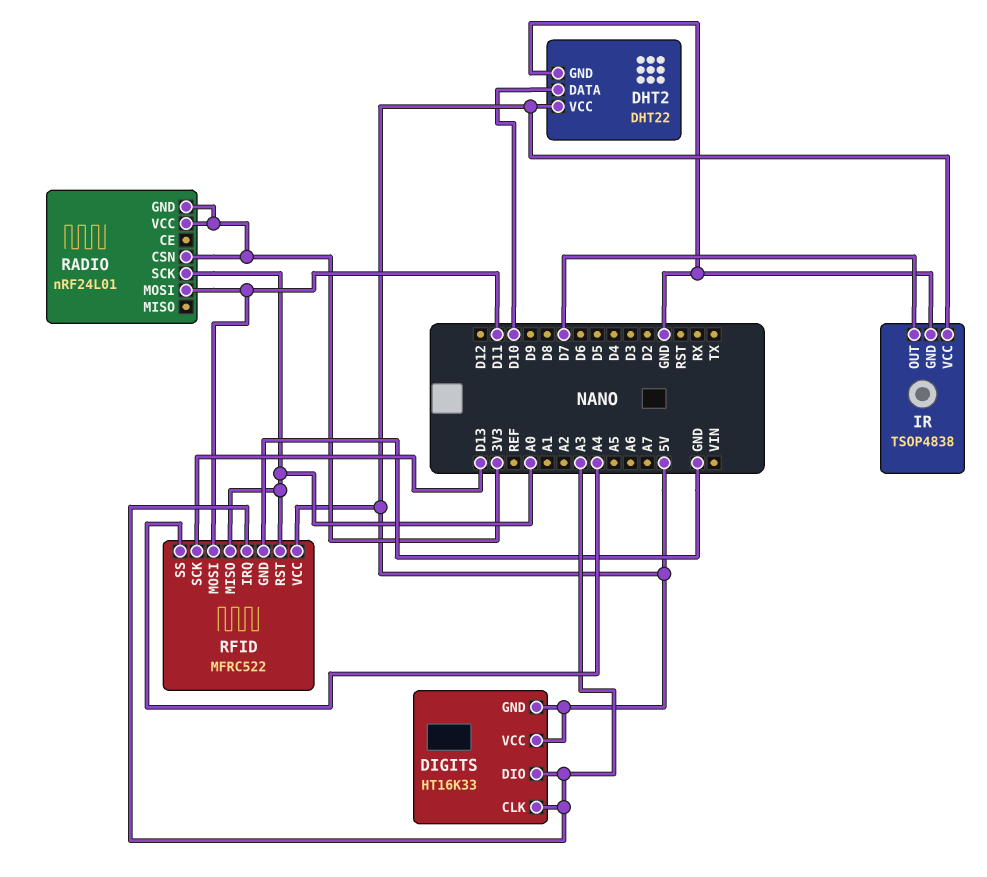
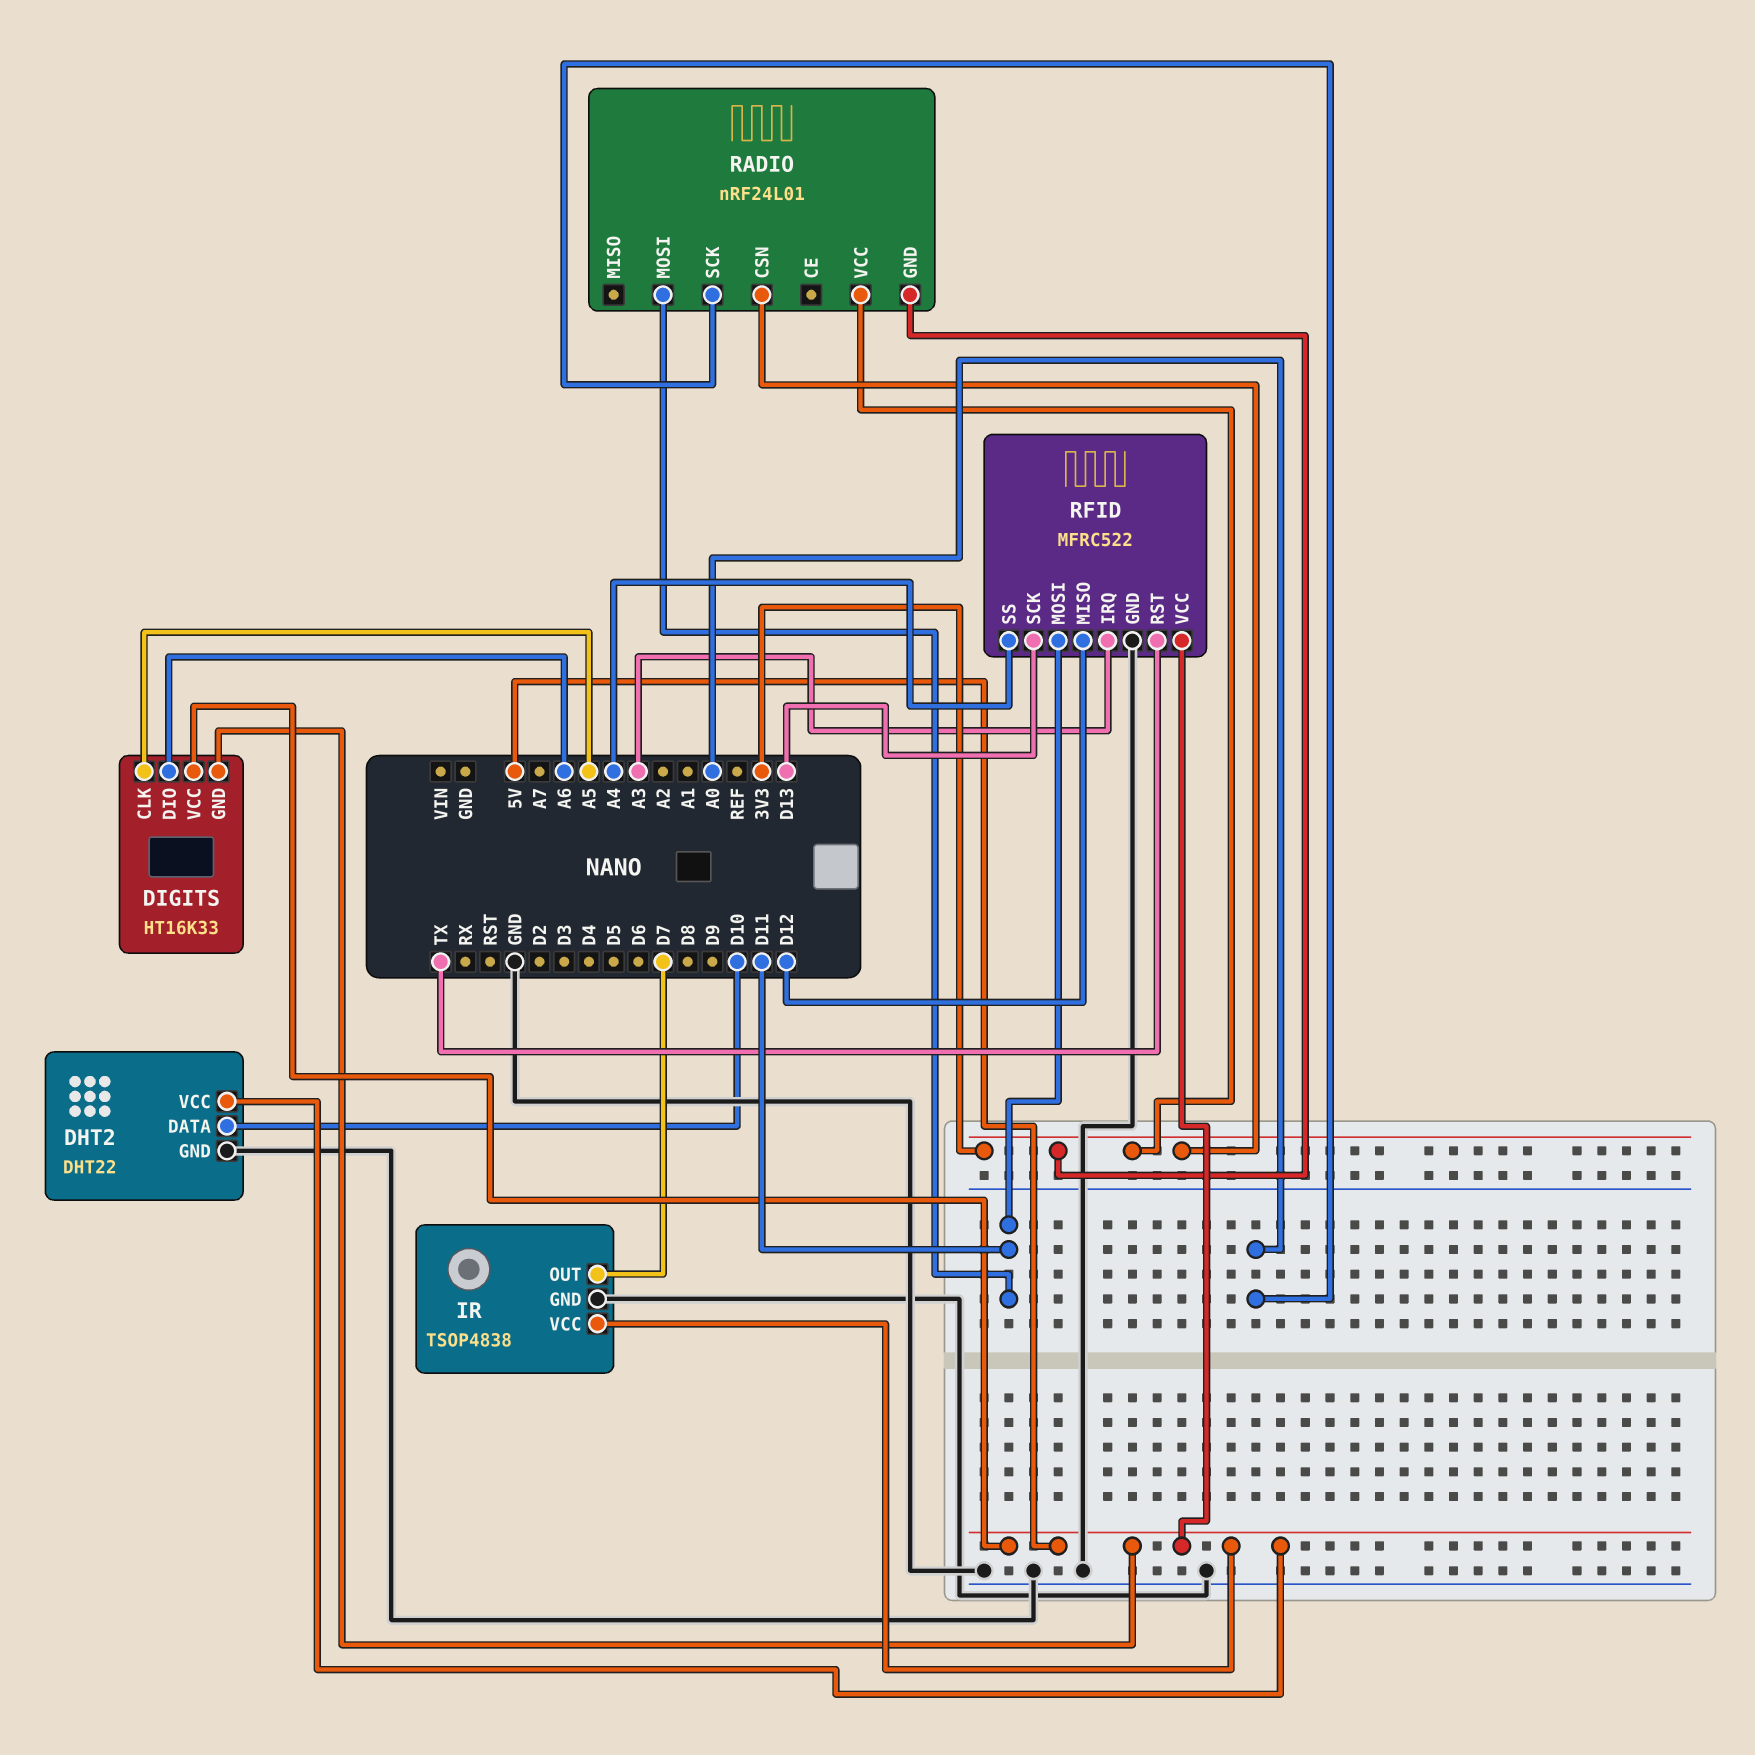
DIGITS pin CLK: A3 -> A5
DIGITS pin DIO: A3 -> A6
RFID pin MISO: A0 -> D12
RFID pin RST: A0 -> TX

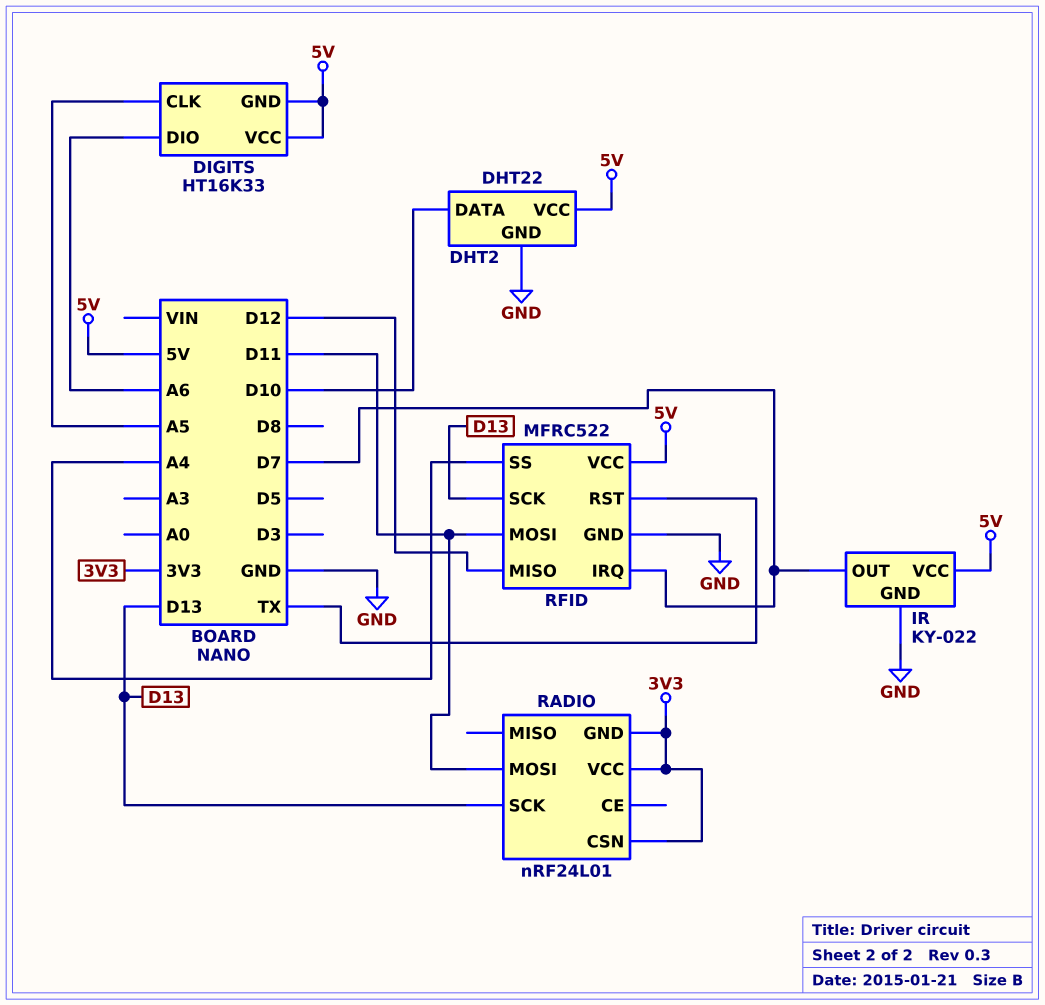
IR: TSOP4838 -> KY-022
RADIO pin SCK: A0 -> D13
RFID pin IRQ: A3 -> D7

